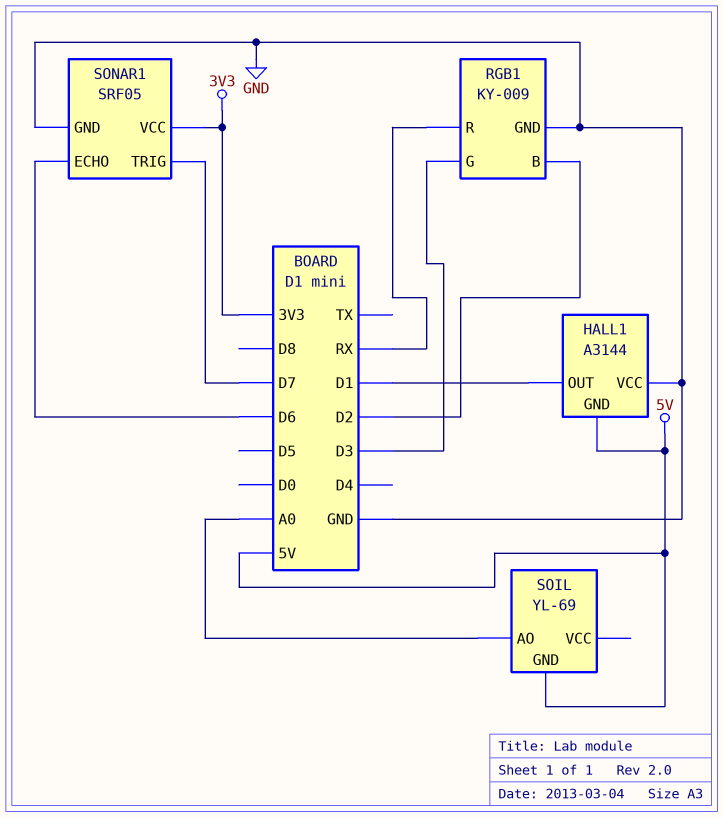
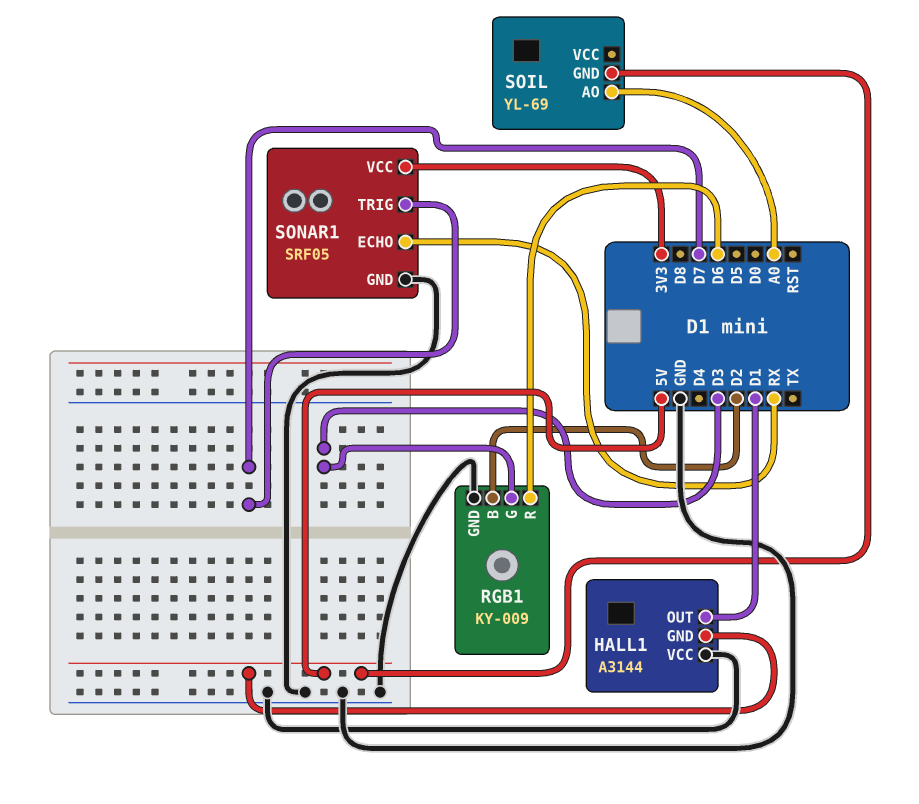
RGB1 pin R: RX -> D6
SONAR1 pin ECHO: D6 -> RX

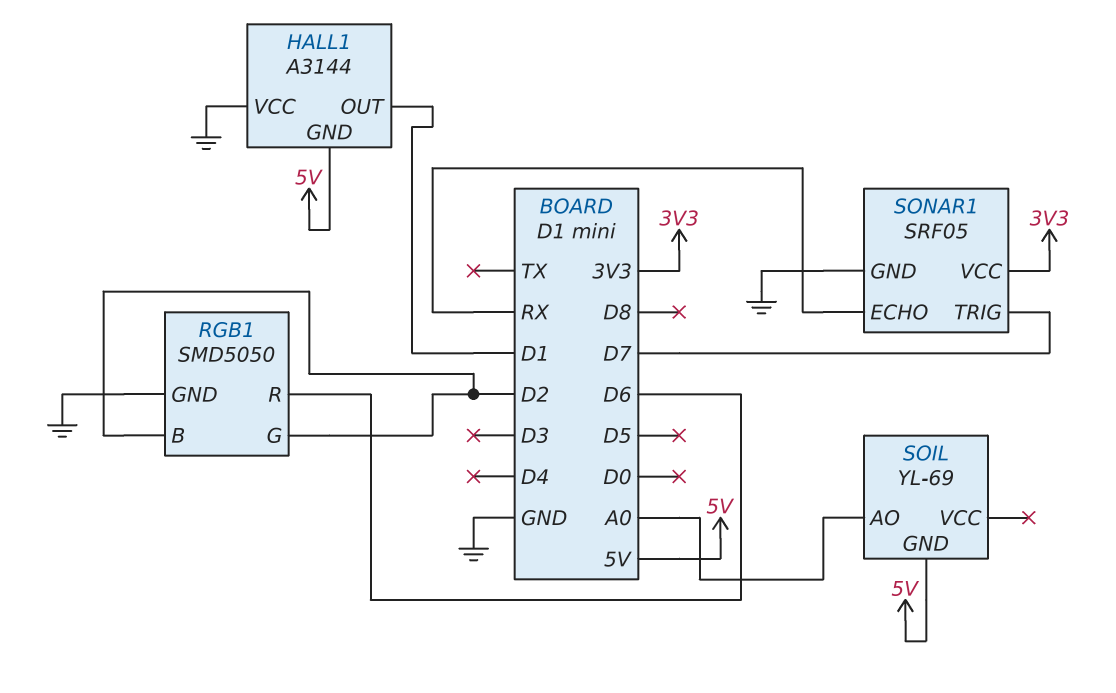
RGB1: KY-009 -> SMD5050
RGB1 pin G: D3 -> D2

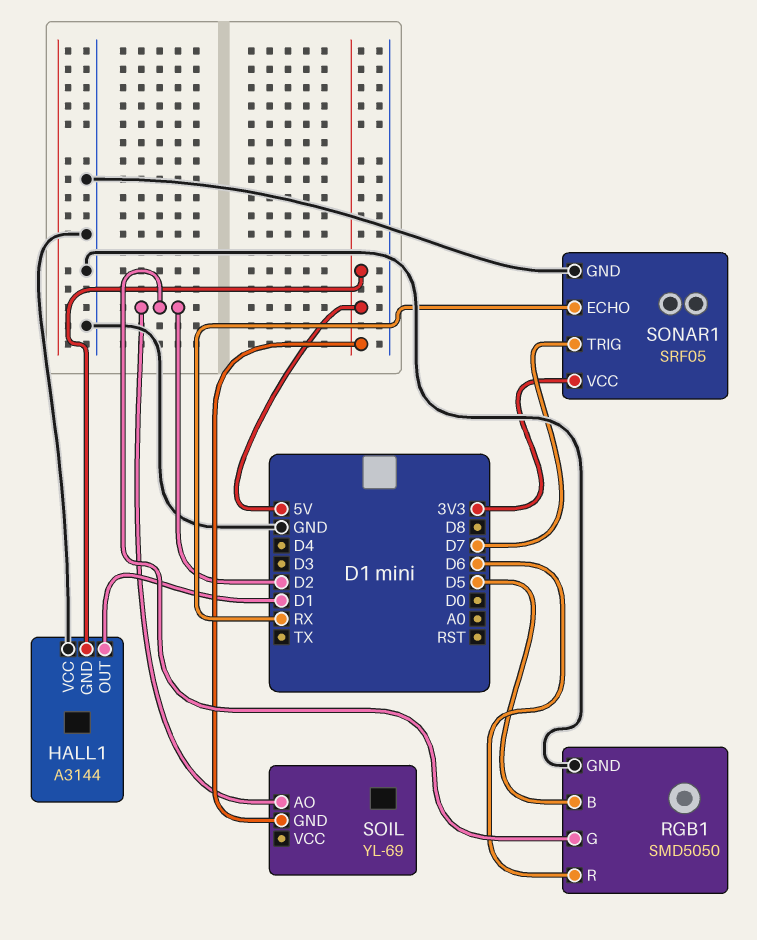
RGB1 pin B: D2 -> D5
SOIL pin AO: A0 -> D2

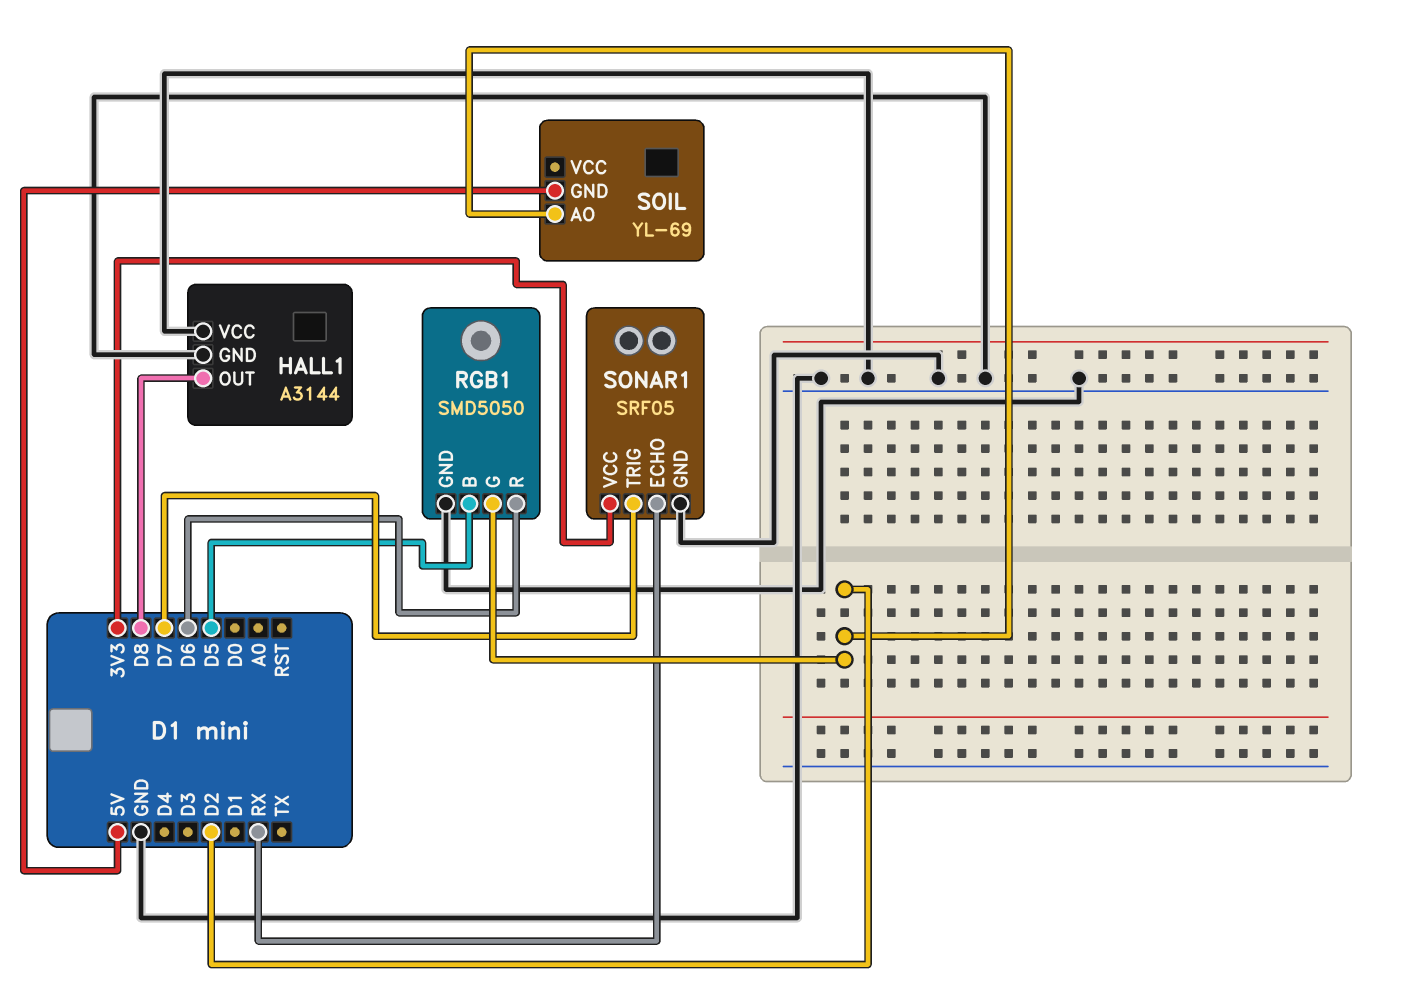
HALL1 pin GND: 5V -> GND
HALL1 pin OUT: D1 -> D8

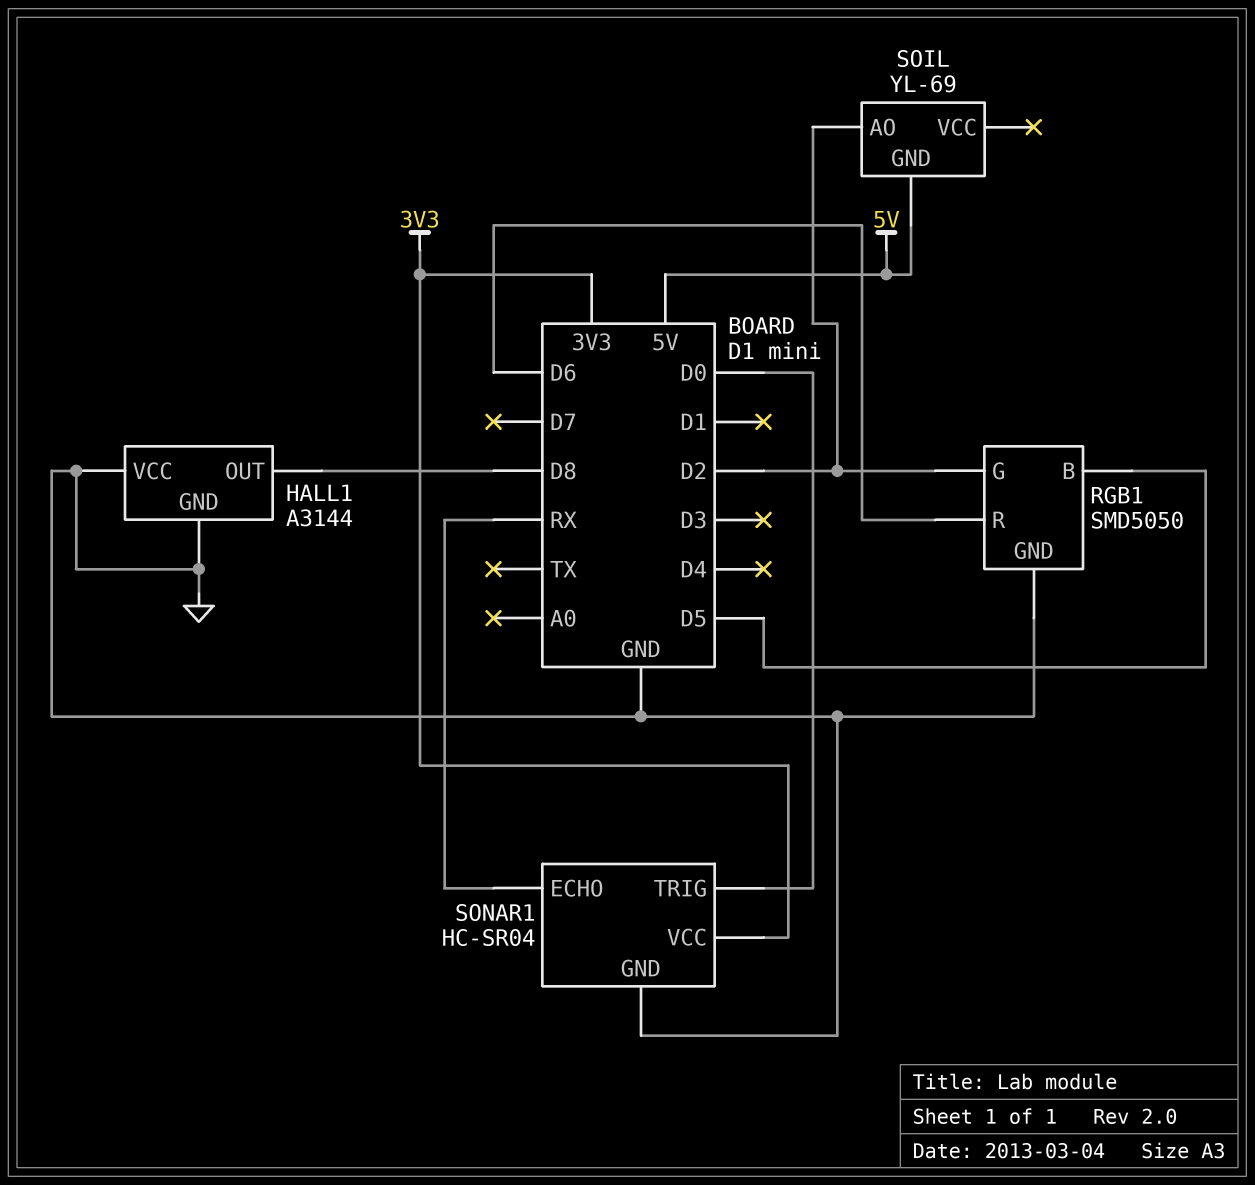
SONAR1: SRF05 -> HC-SR04
SONAR1 pin TRIG: D7 -> D0

